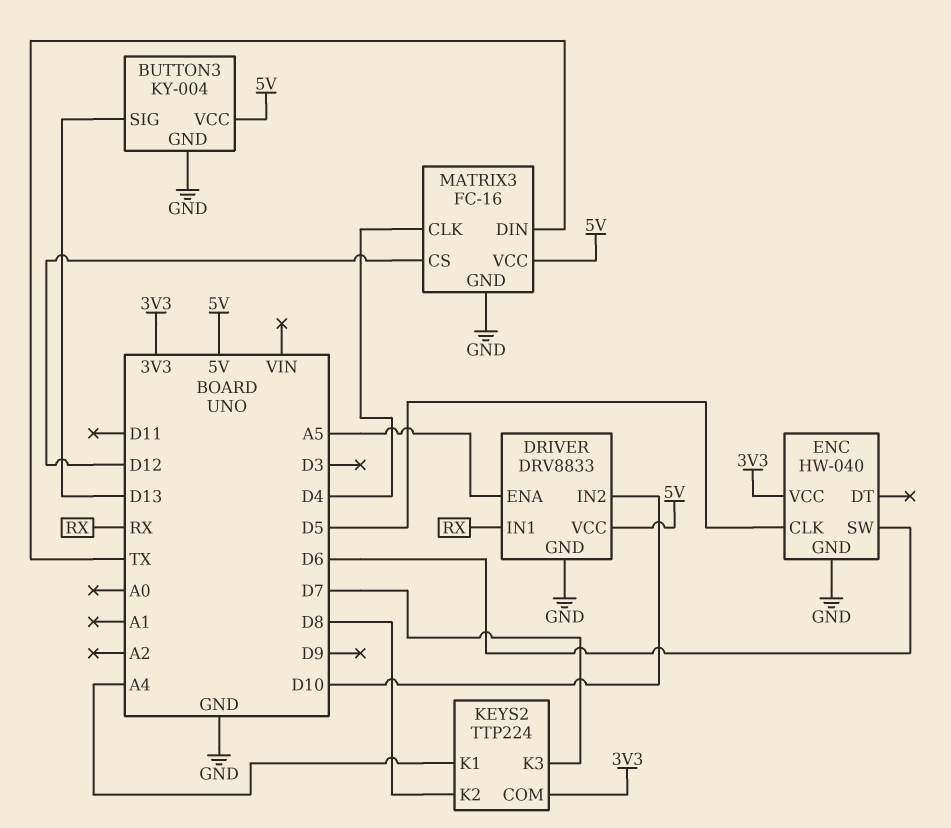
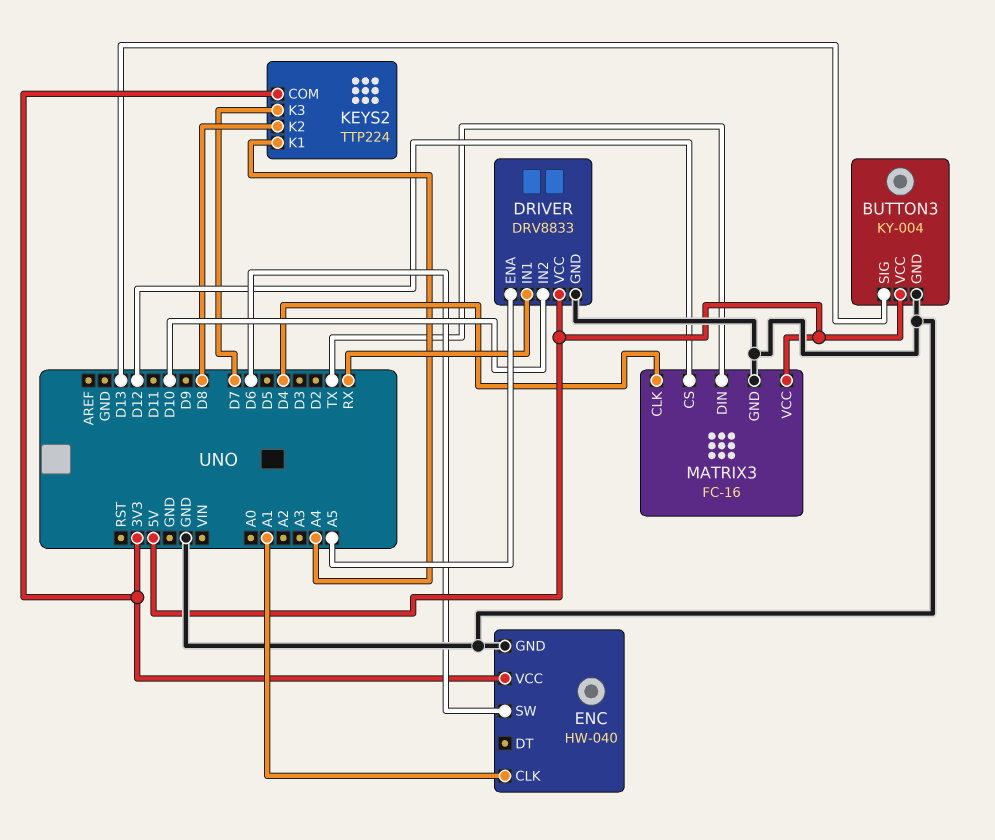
ENC pin CLK: D5 -> A1

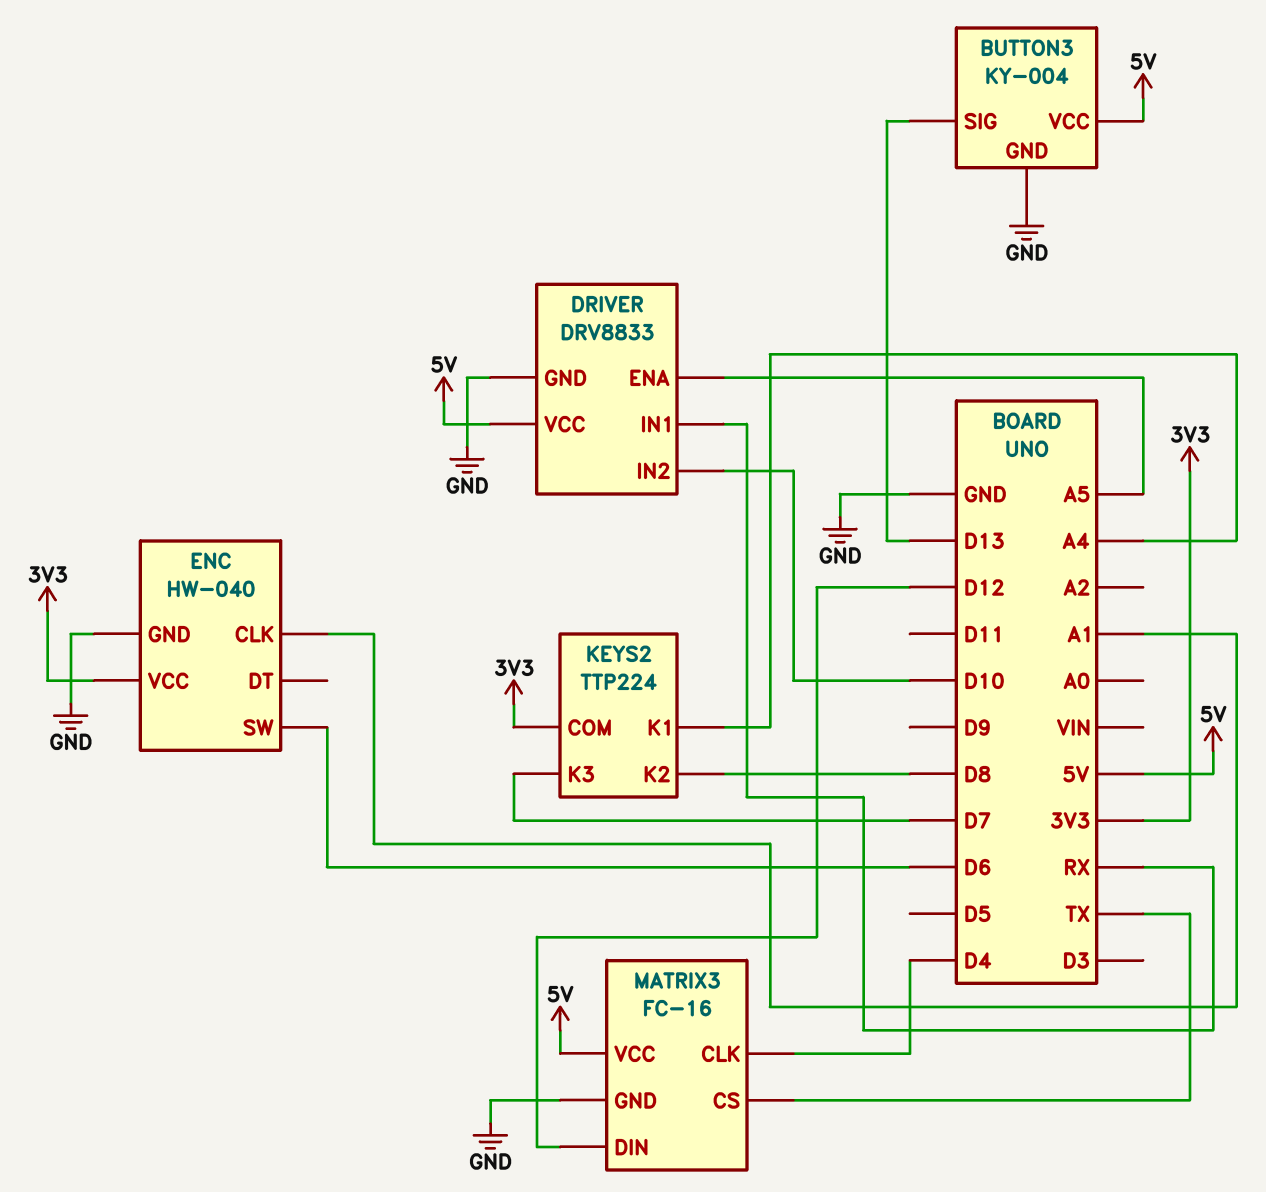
MATRIX3 pin CS: D12 -> TX
MATRIX3 pin DIN: TX -> D12

